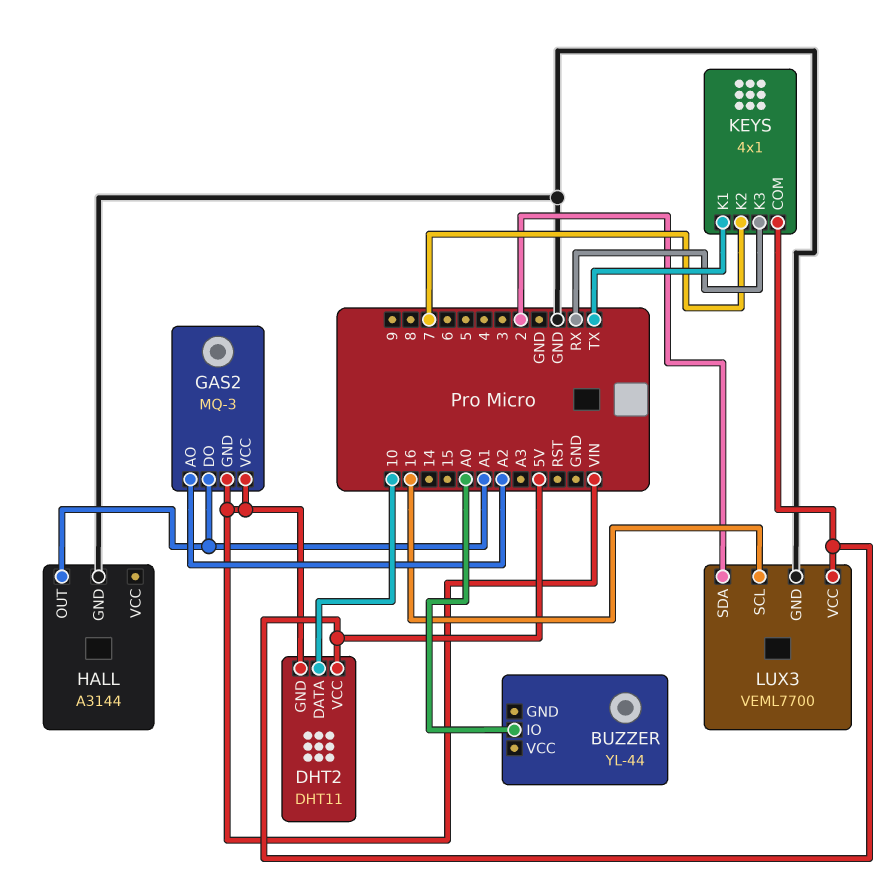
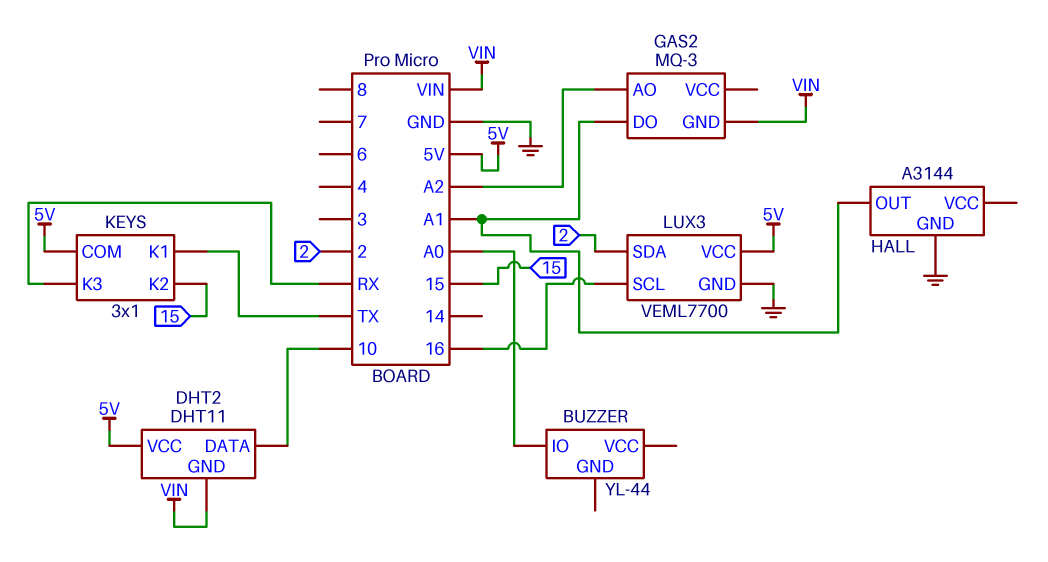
GAS2 pin VCC: VIN -> none
KEYS: 4x1 -> 3x1
KEYS pin K2: 7 -> 15

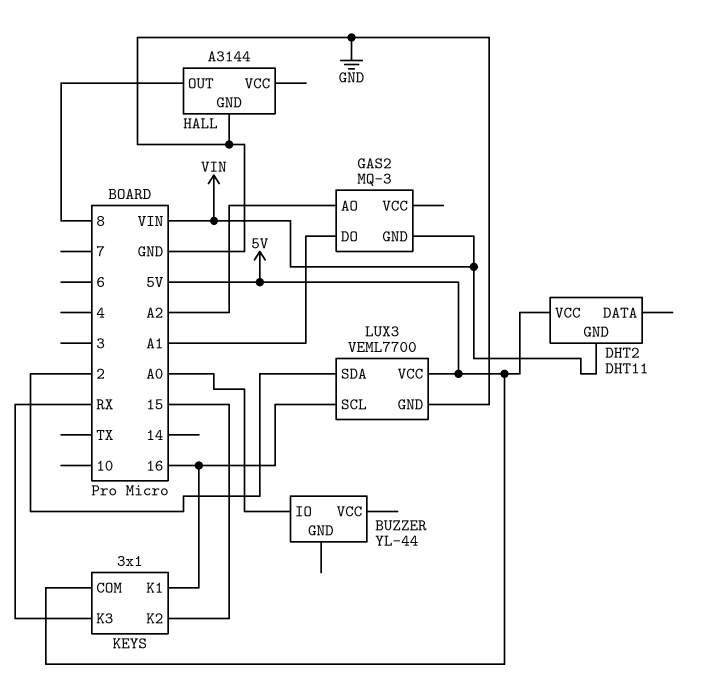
DHT2 pin DATA: 10 -> none
HALL pin OUT: A1 -> 8
KEYS pin K1: TX -> 16

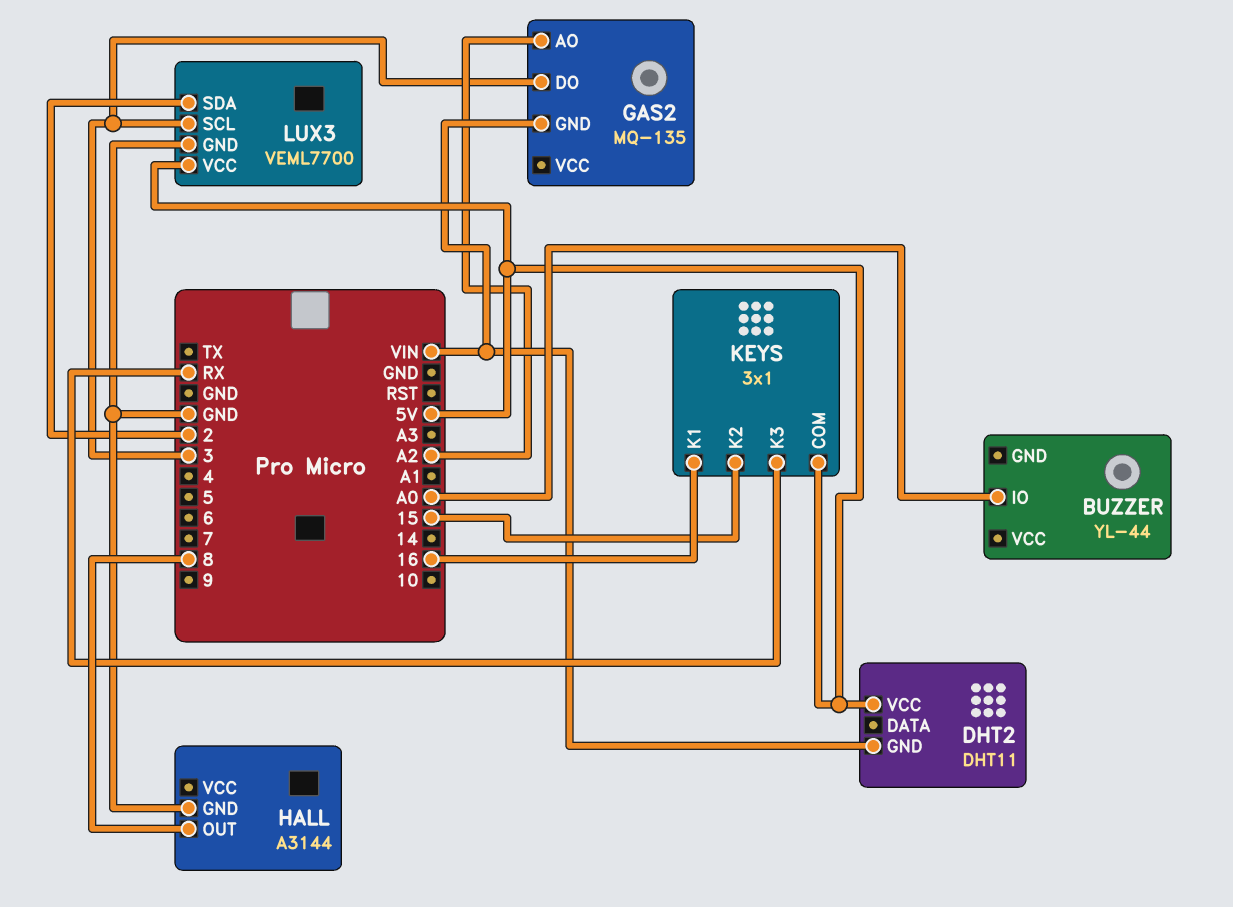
GAS2: MQ-3 -> MQ-135
GAS2 pin DO: A1 -> 3
LUX3 pin SCL: 16 -> 3

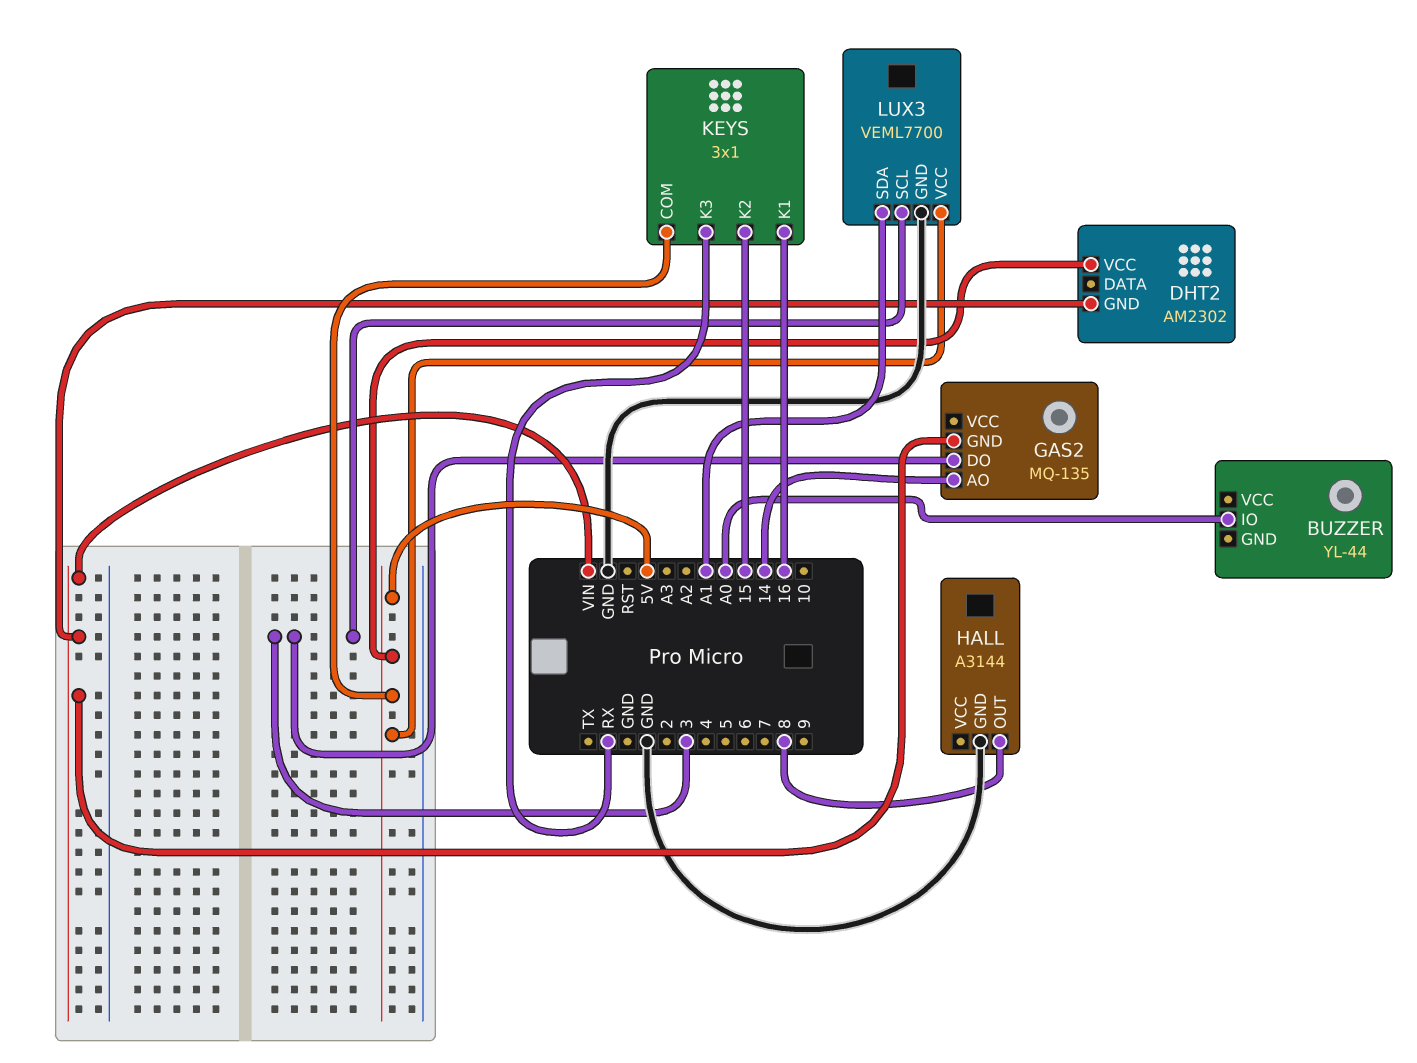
DHT2: DHT11 -> AM2302
GAS2 pin AO: A2 -> 14
LUX3 pin SDA: 2 -> A1

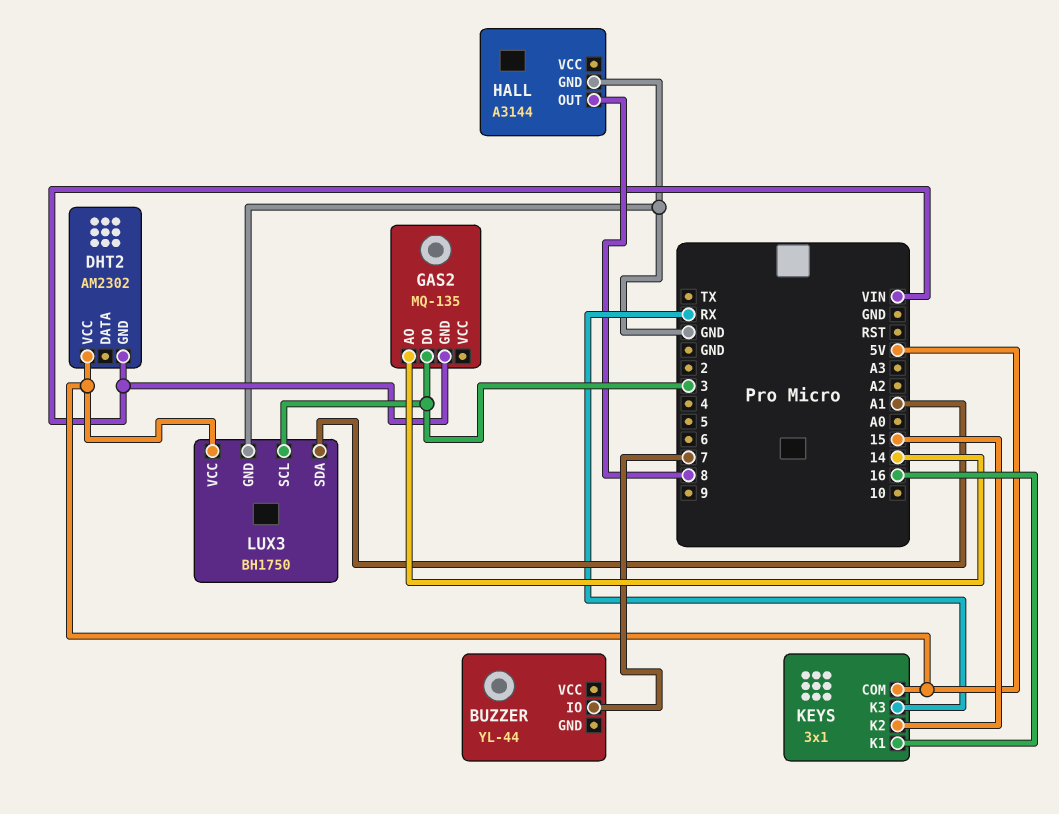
BUZZER pin IO: A0 -> 7
LUX3: VEML7700 -> BH1750

